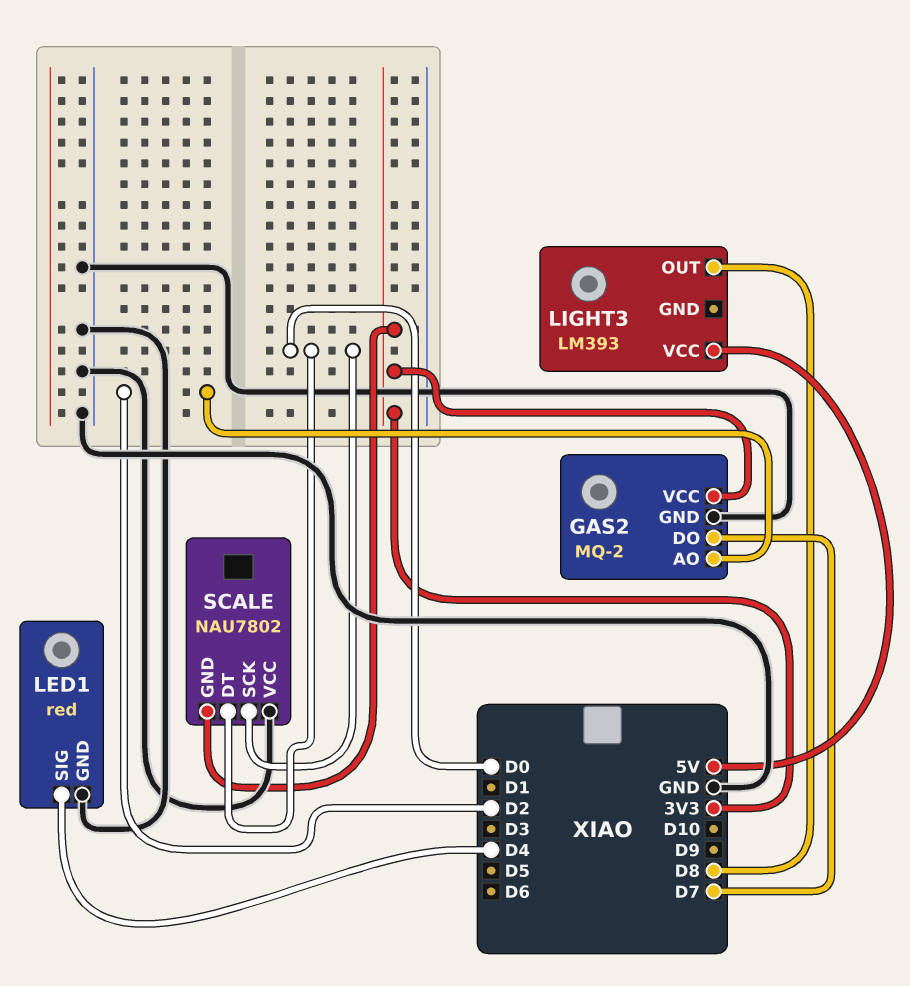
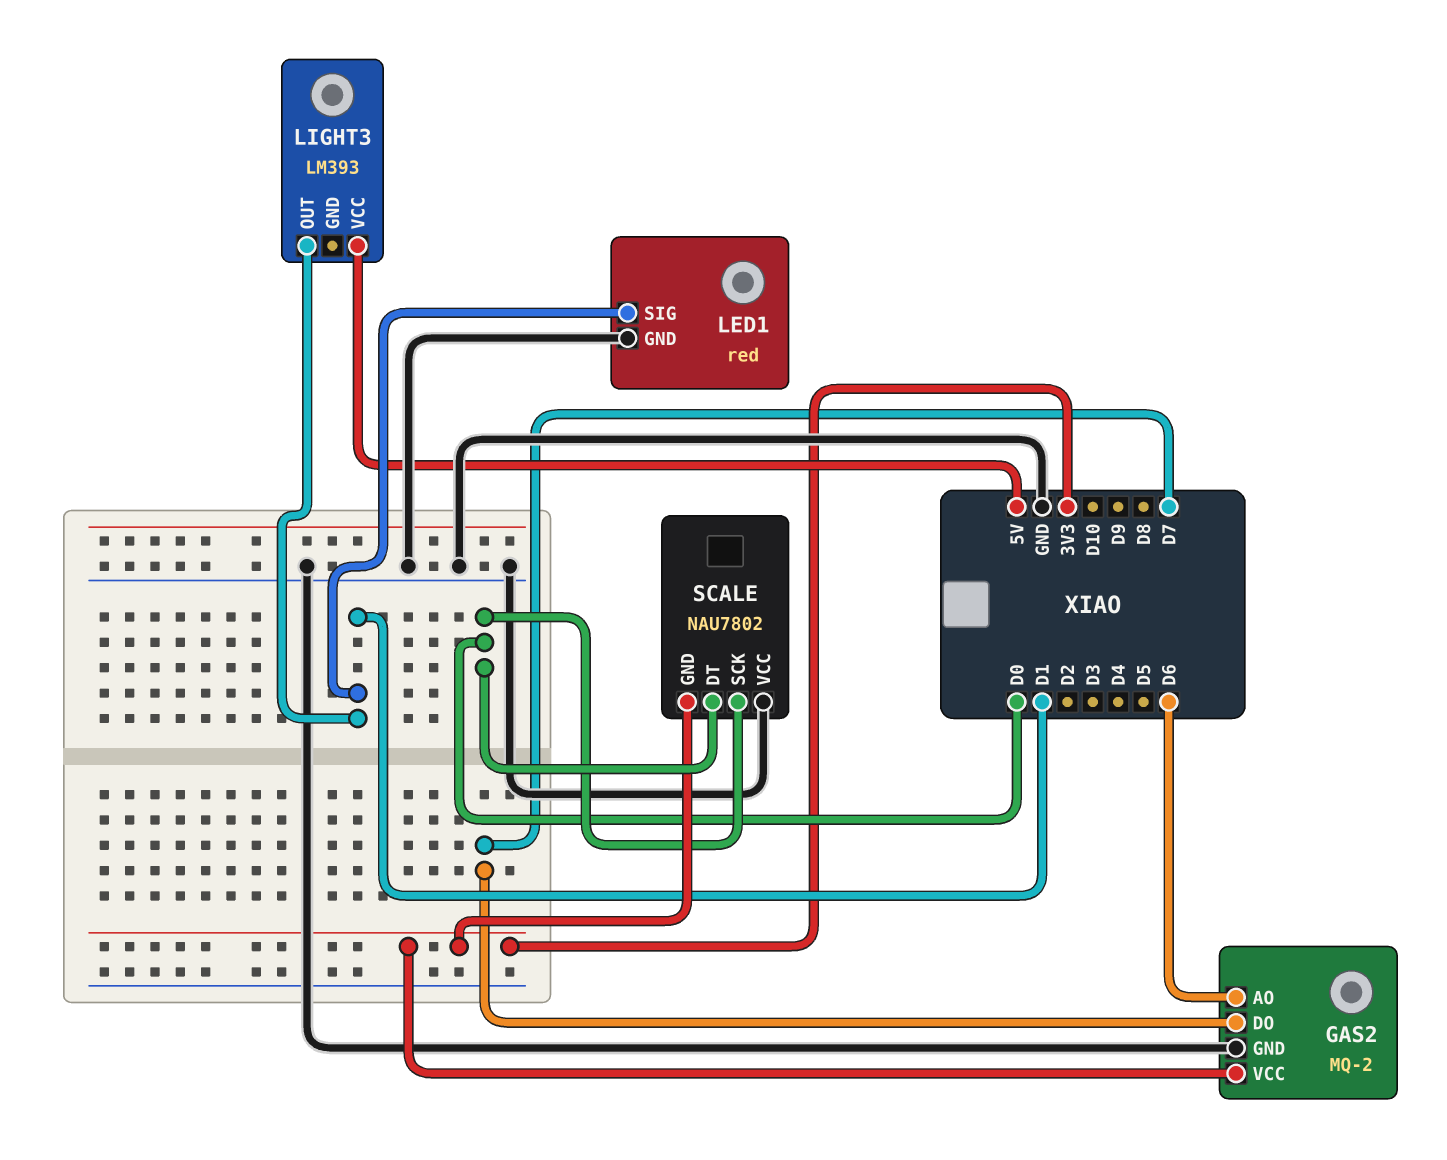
GAS2 pin AO: D2 -> D6
LED1 pin SIG: D4 -> D1
LIGHT3 pin OUT: D8 -> D1

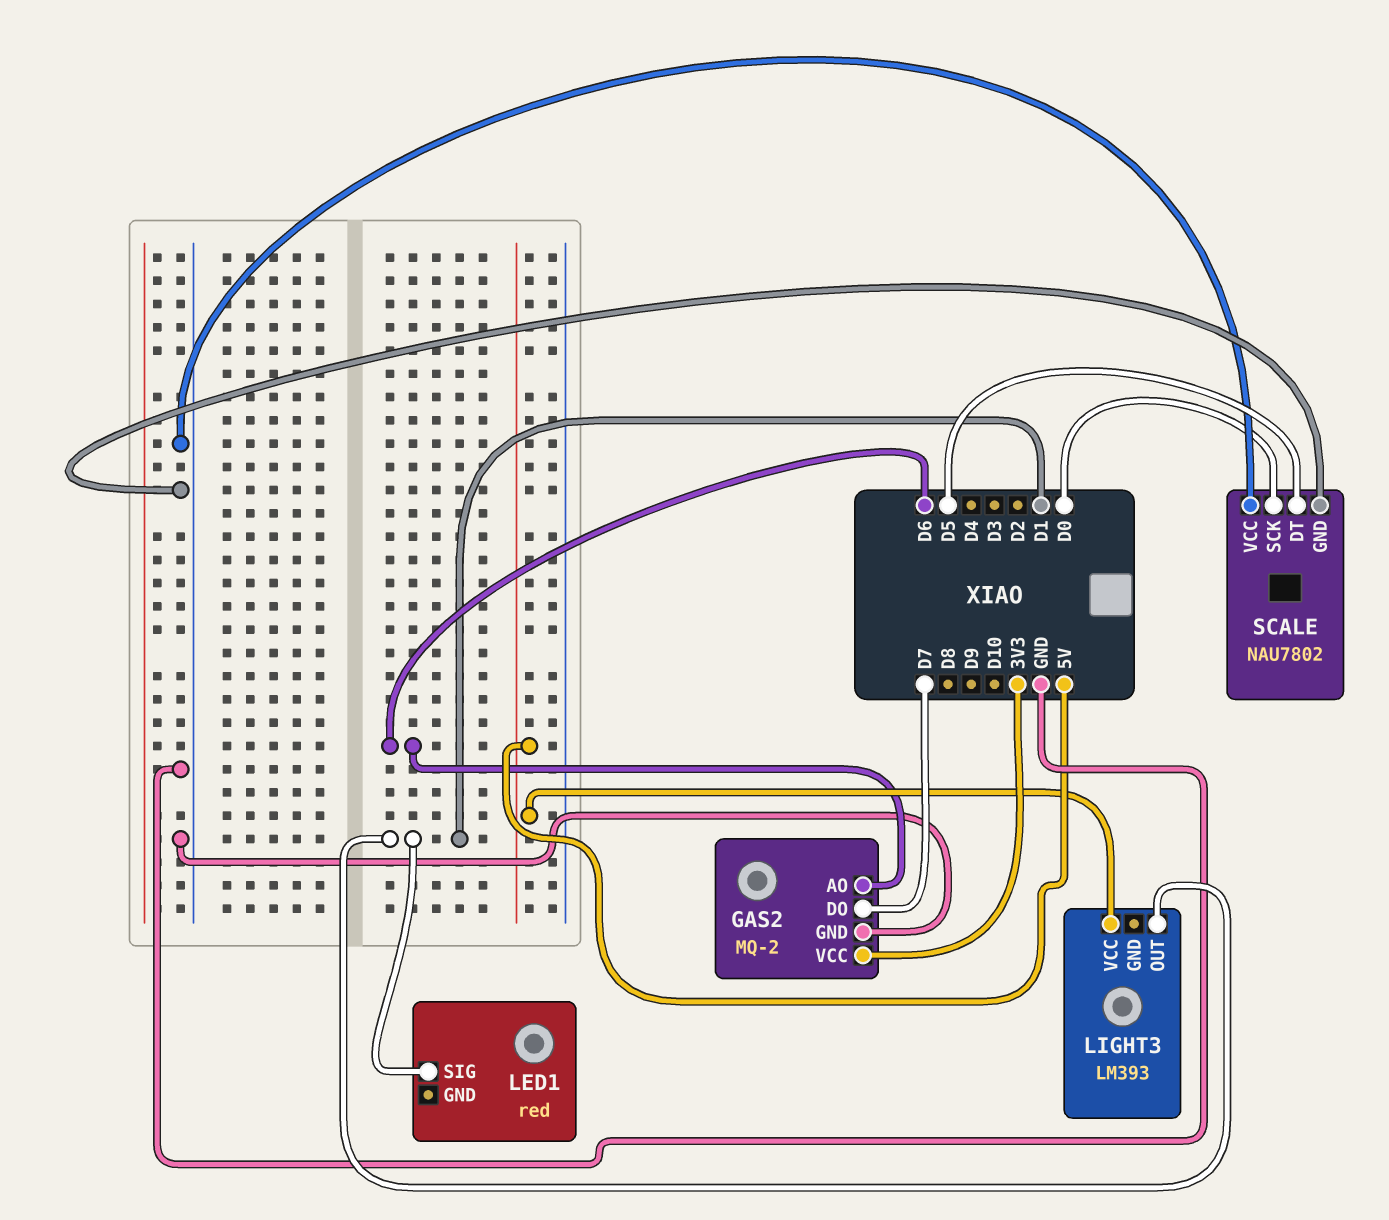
LED1 pin GND: GND -> none
SCALE pin DT: D0 -> D5
SCALE pin GND: 3V3 -> GND

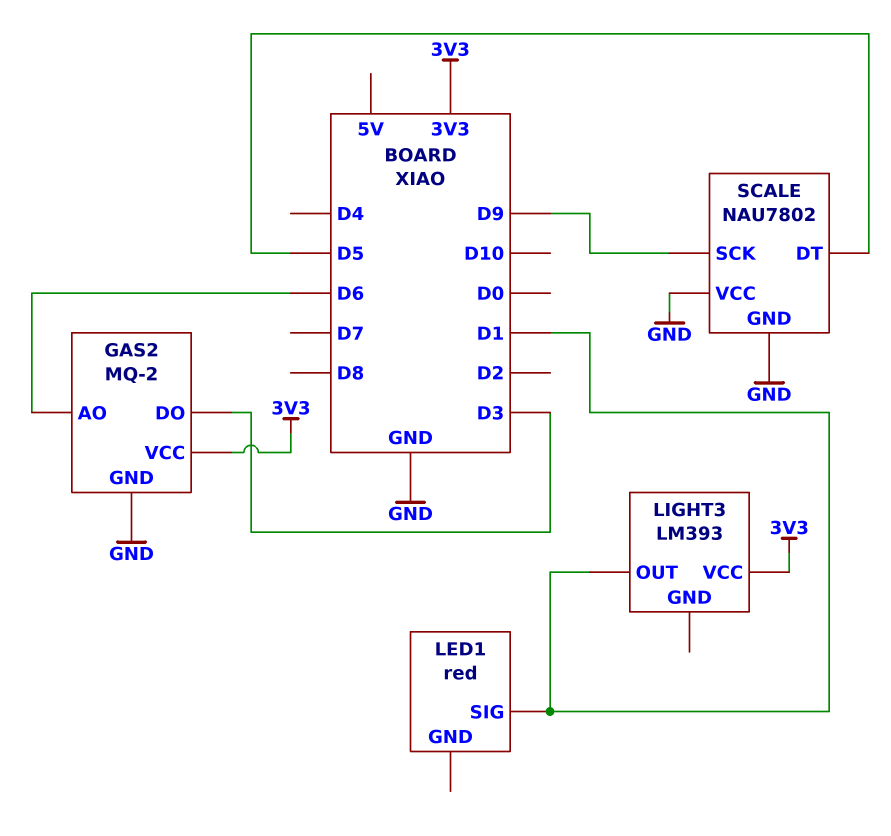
GAS2 pin DO: D7 -> D3
LIGHT3 pin VCC: 5V -> 3V3
SCALE pin SCK: D0 -> D9

